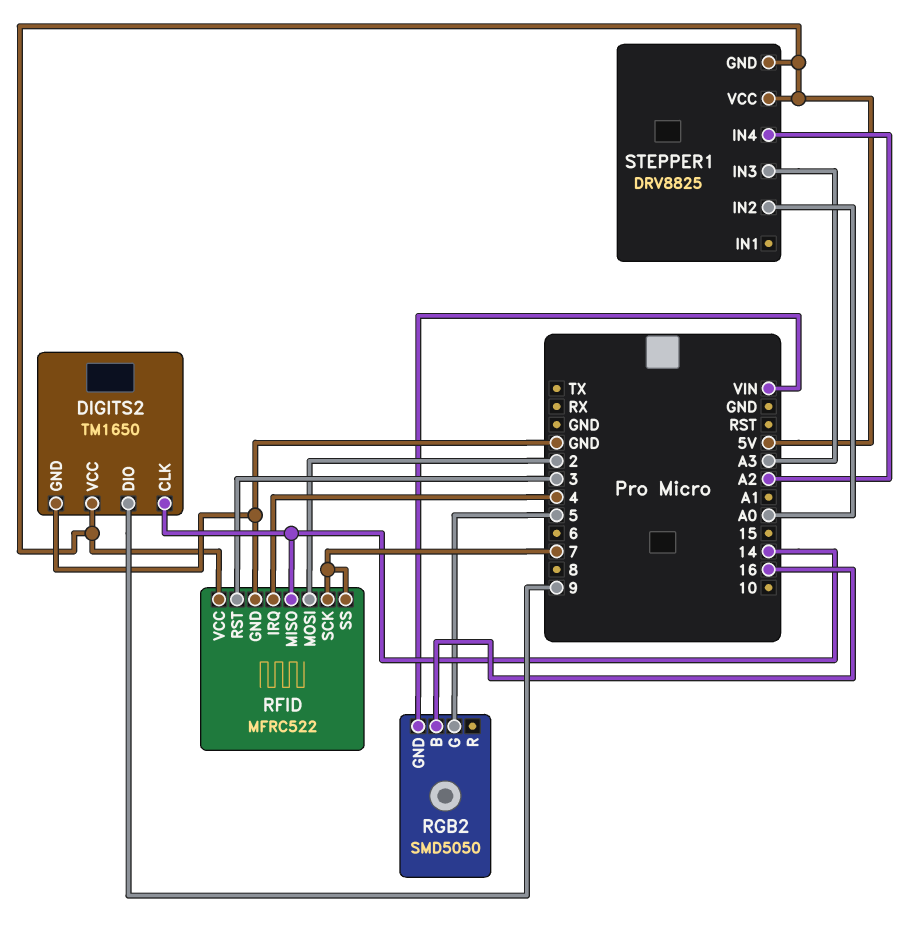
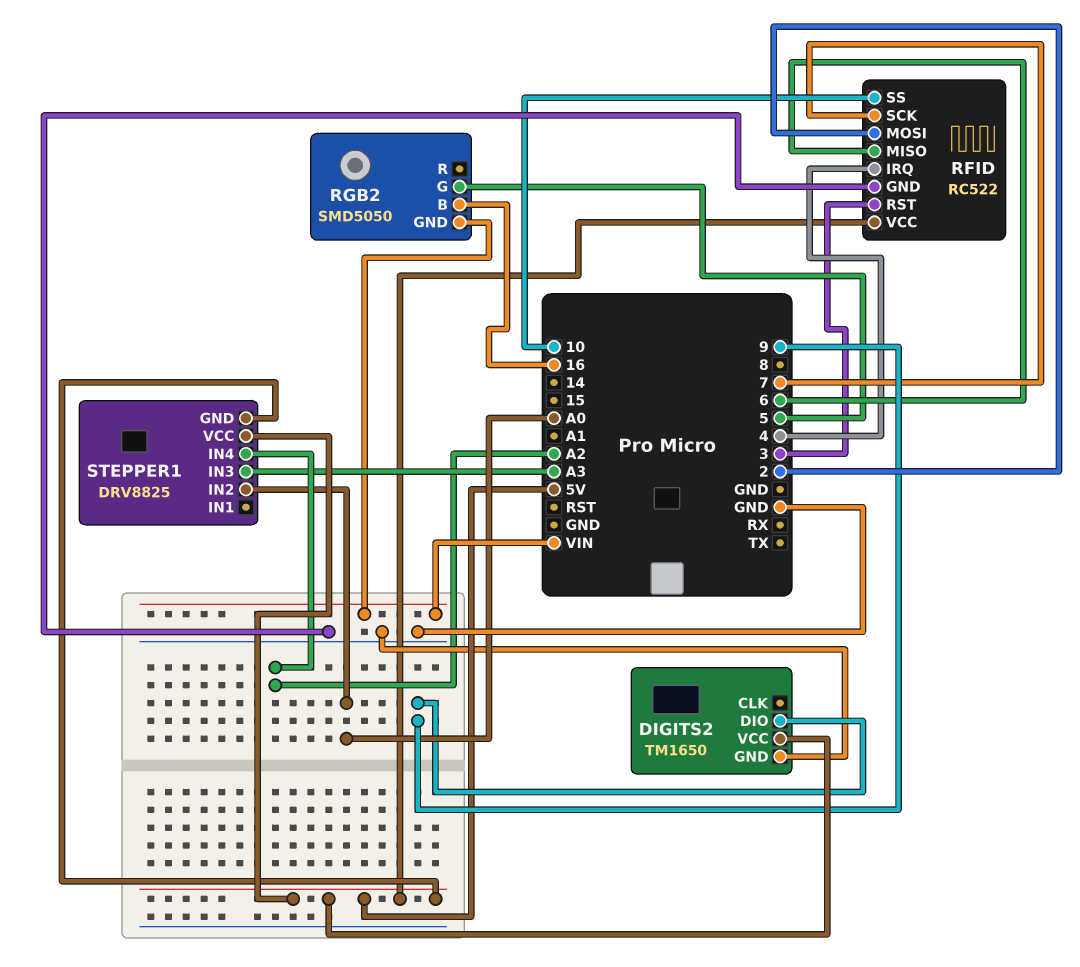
DIGITS2 pin CLK: 14 -> none
RFID: MFRC522 -> RC522
RFID pin MISO: 14 -> 6
RFID pin SS: 7 -> 10

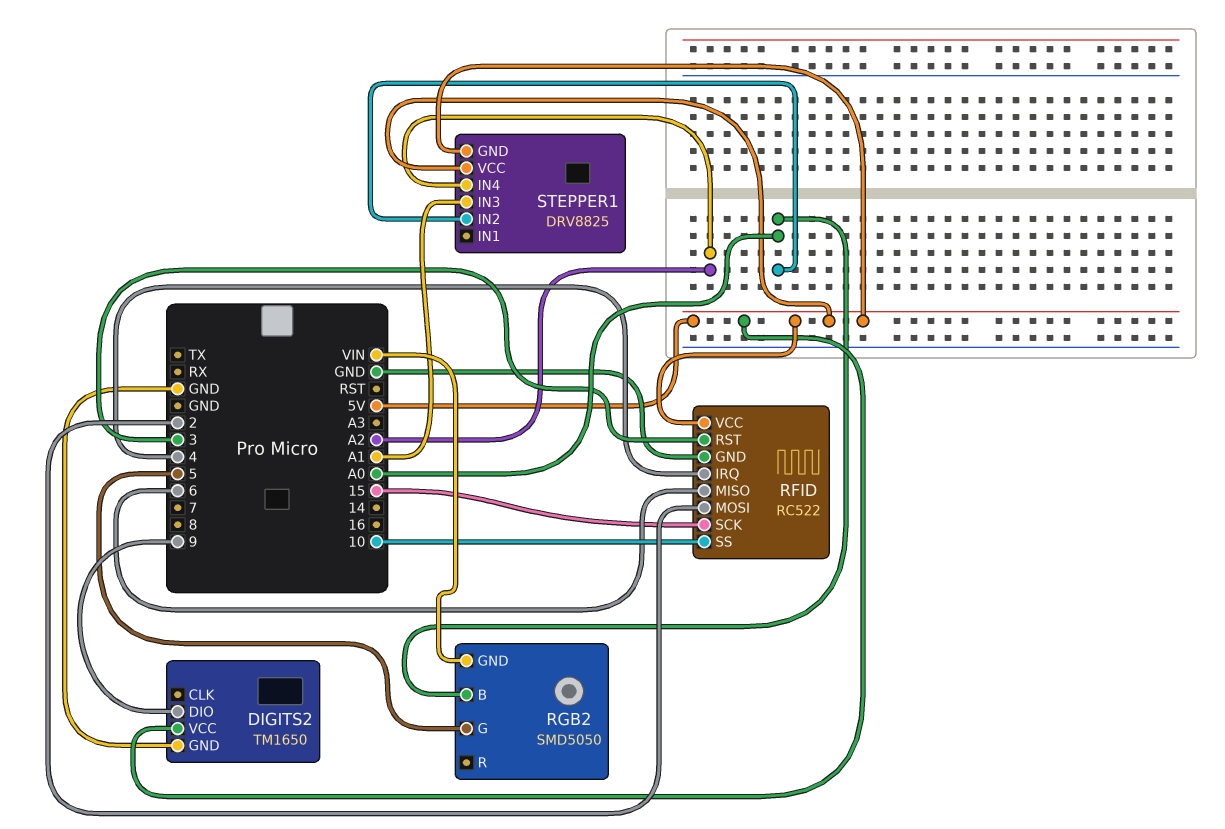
RFID pin SCK: 7 -> 15
RGB2 pin B: 16 -> A0
STEPPER1 pin IN3: A3 -> A1

